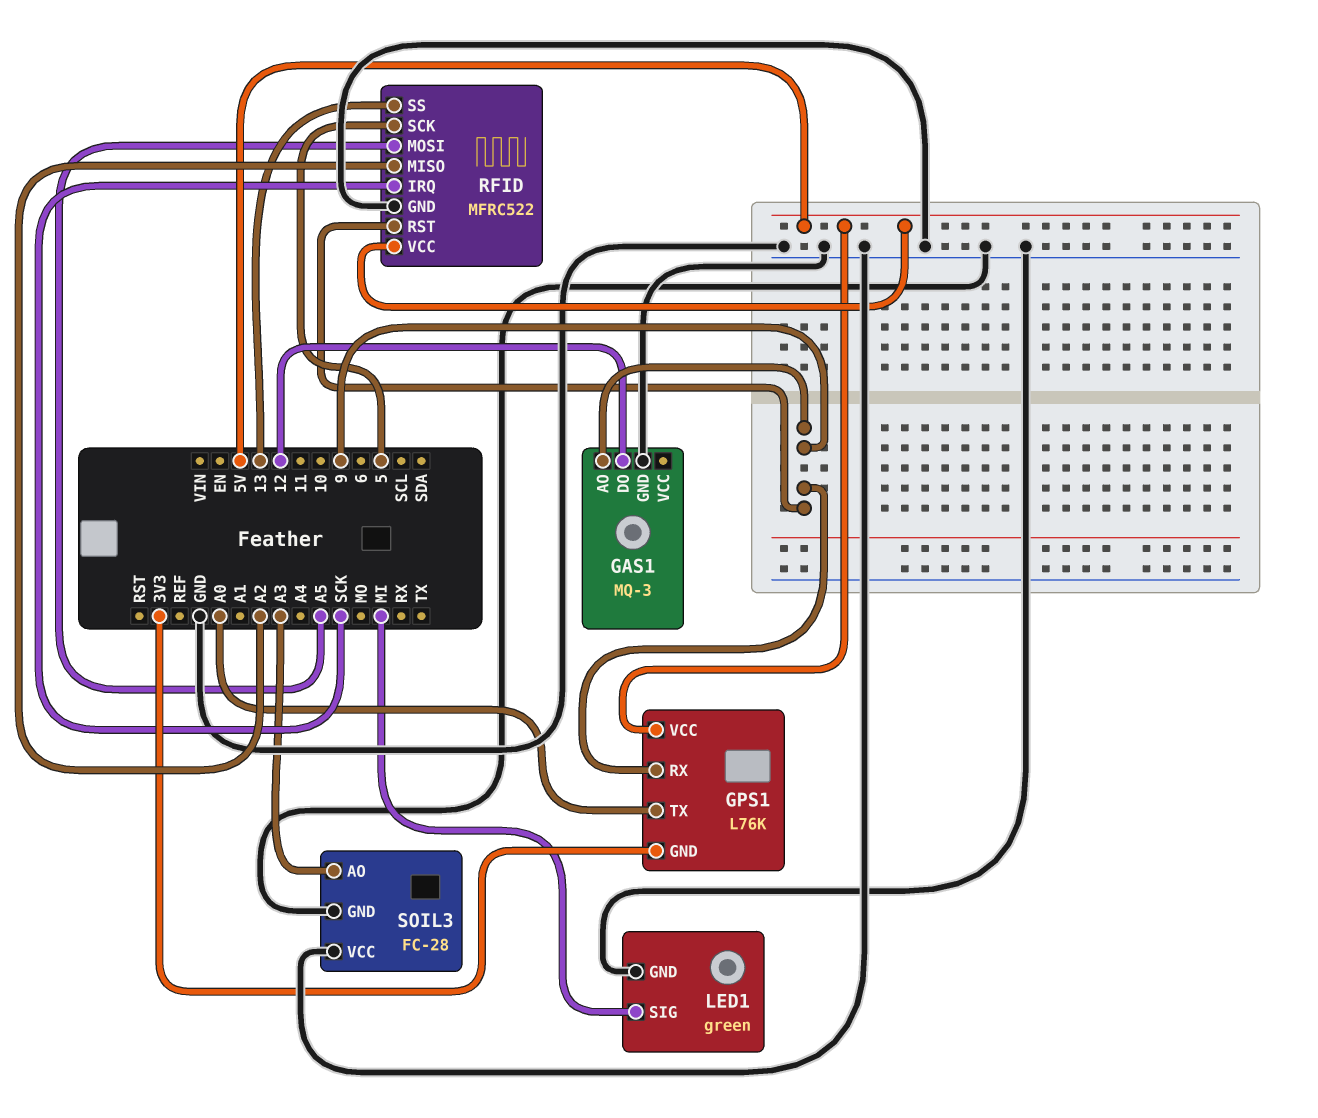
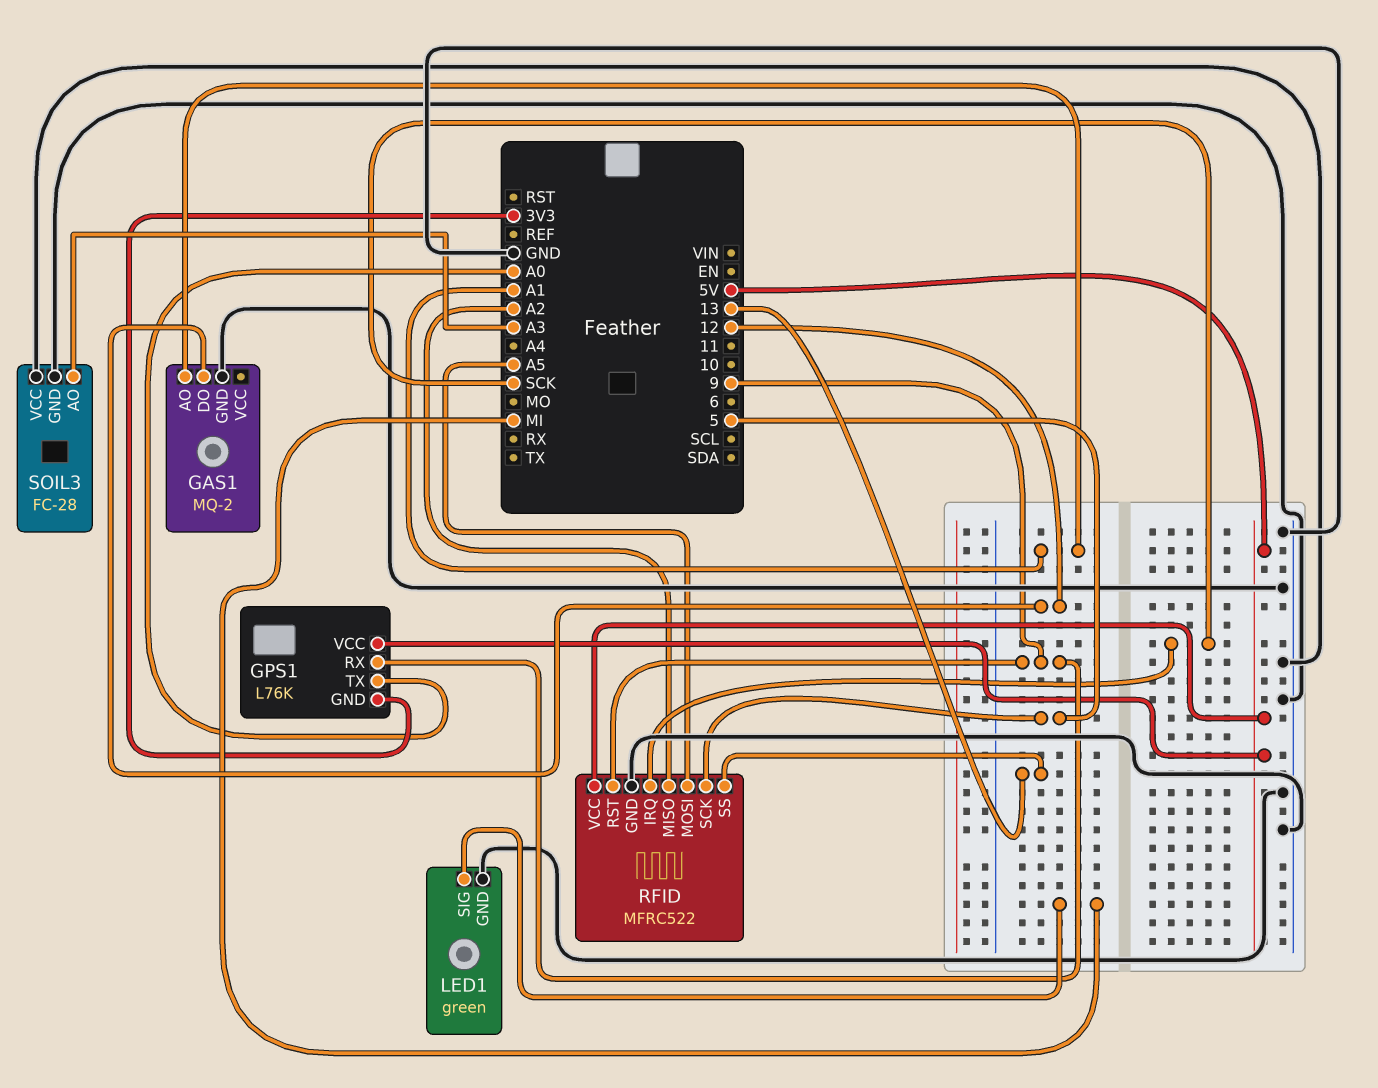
GAS1: MQ-3 -> MQ-2
GAS1 pin AO: 9 -> A1

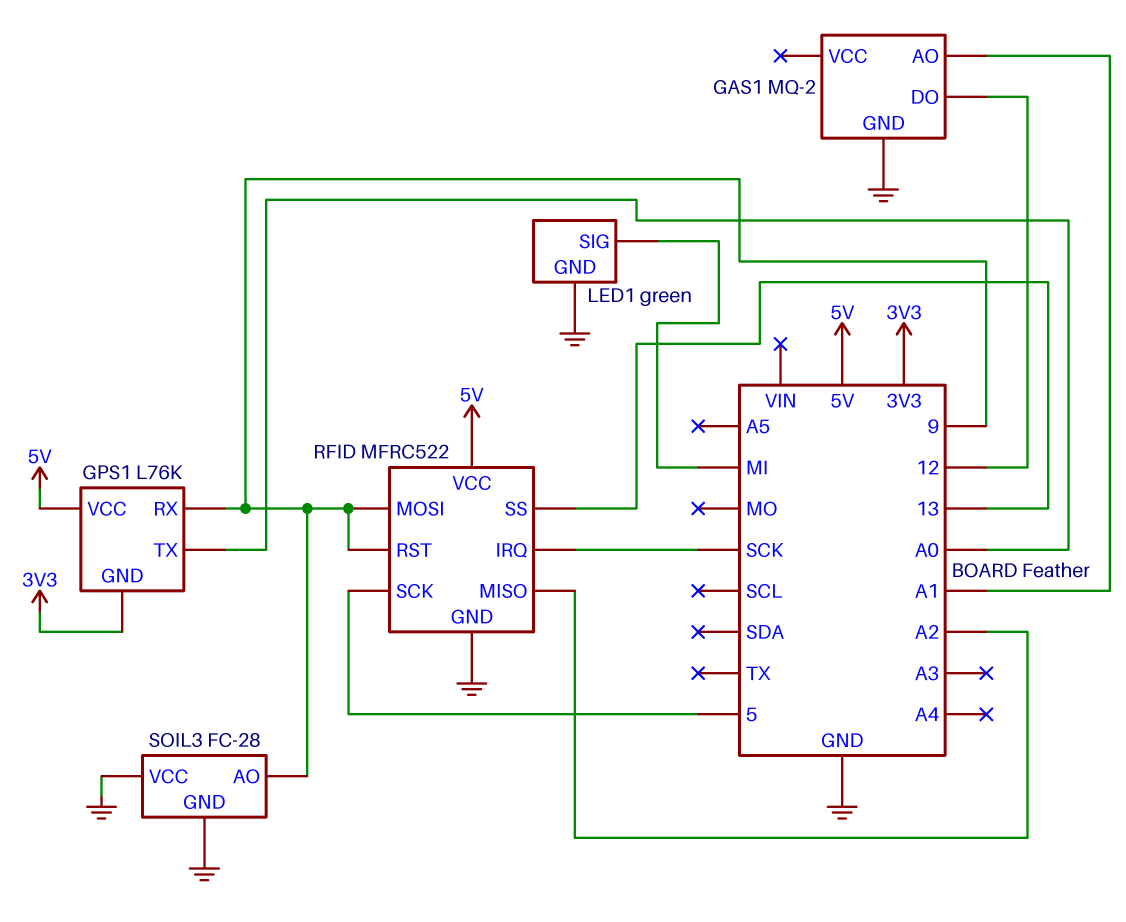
RFID pin MOSI: A5 -> 9
SOIL3 pin AO: A3 -> 9

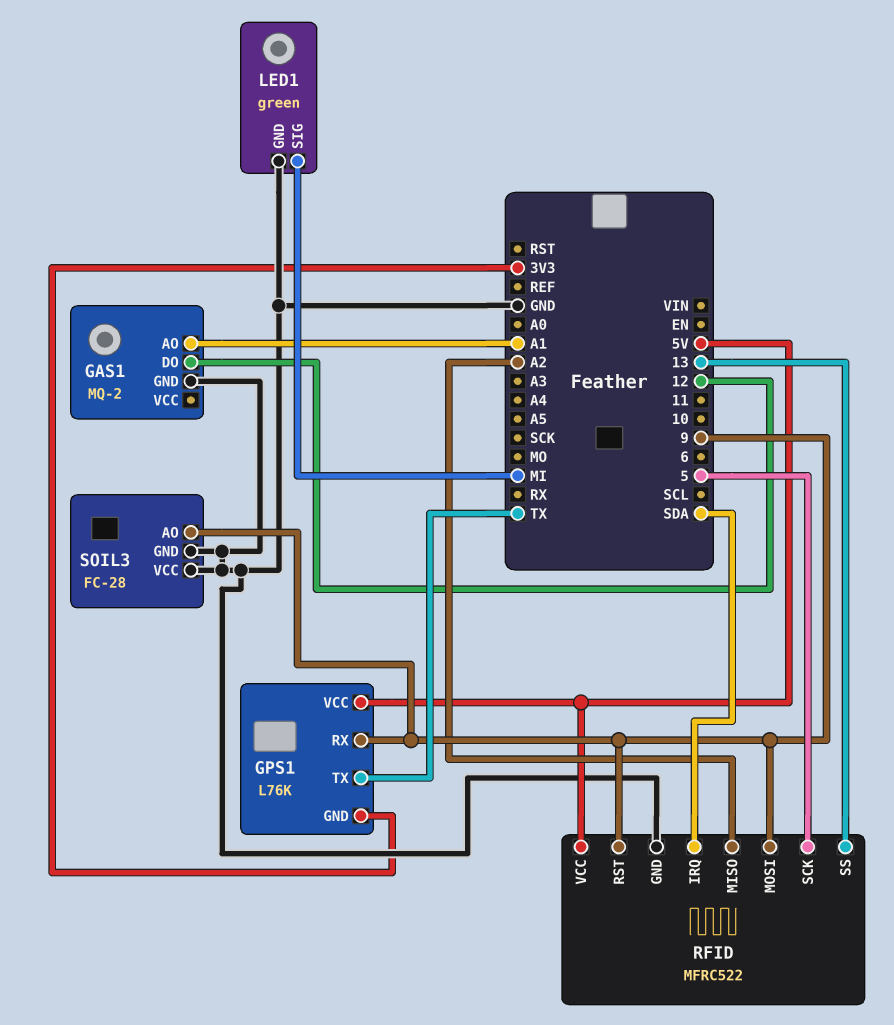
GPS1 pin TX: A0 -> TX
RFID pin IRQ: SCK -> SDA

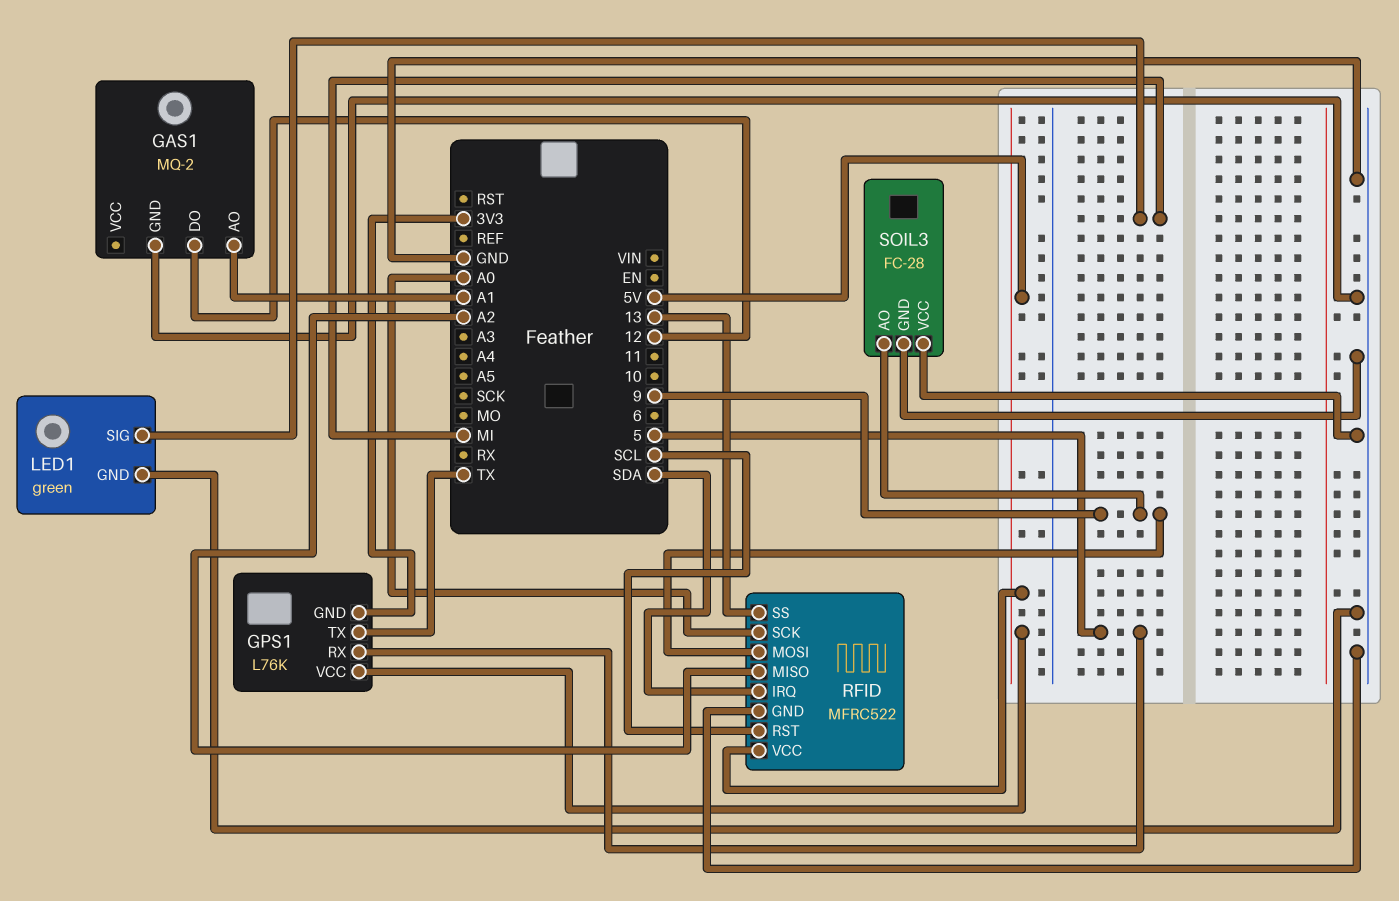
GPS1 pin RX: 9 -> 5
RFID pin RST: 9 -> SCL
RFID pin SCK: 5 -> A0

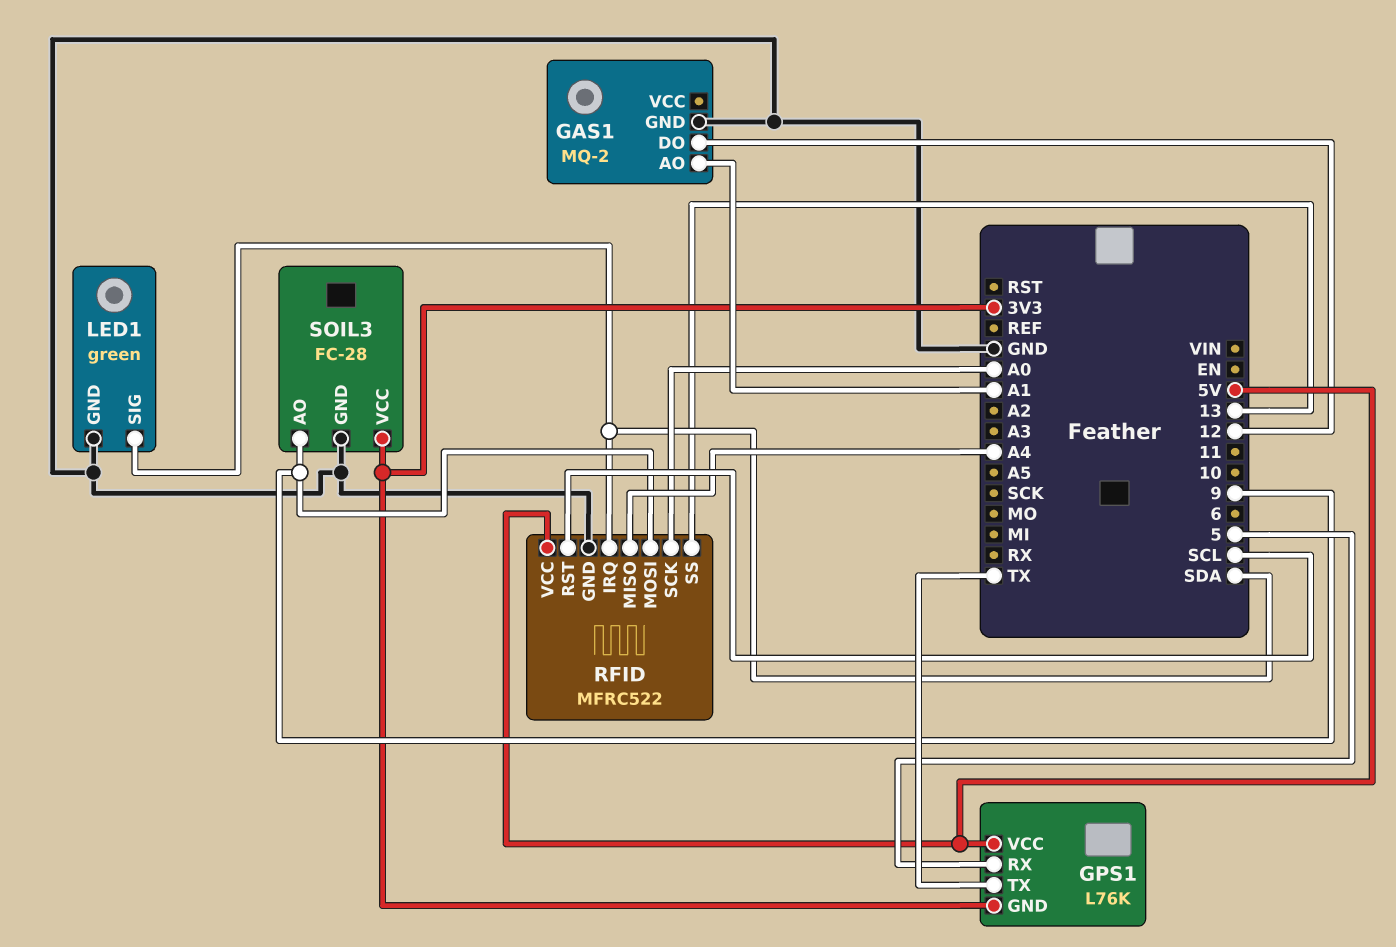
LED1 pin SIG: MI -> SDA
RFID pin MISO: A2 -> A4
SOIL3 pin VCC: GND -> 3V3

